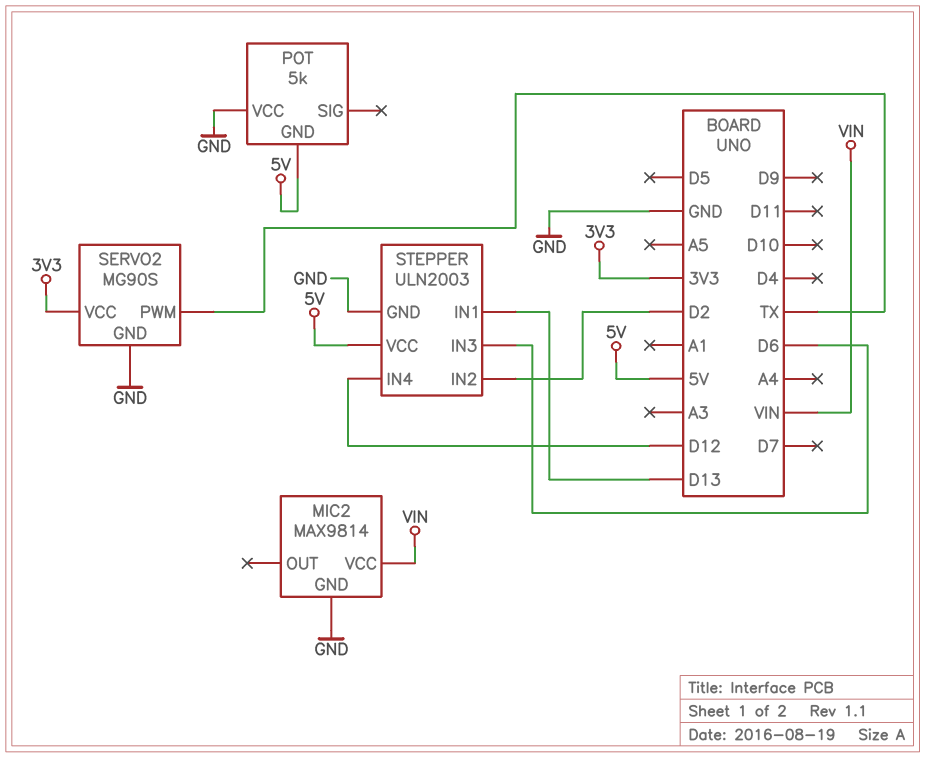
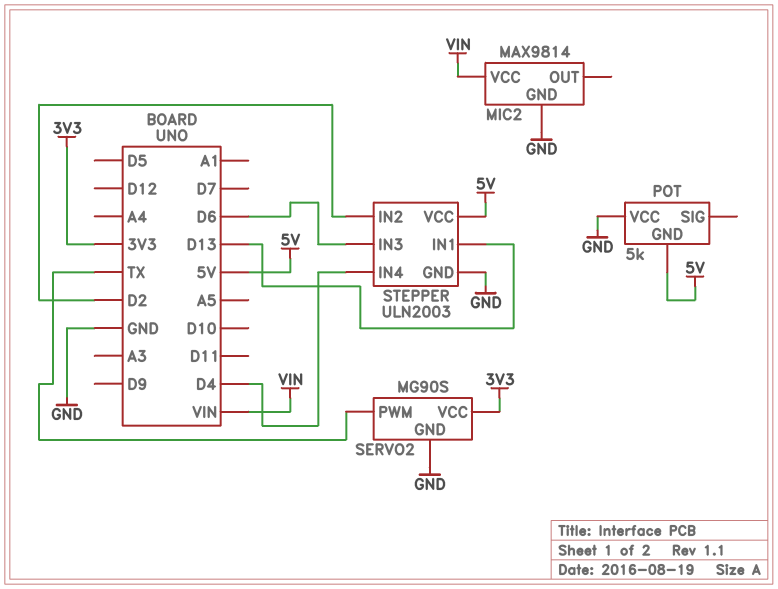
STEPPER pin IN4: D12 -> D4

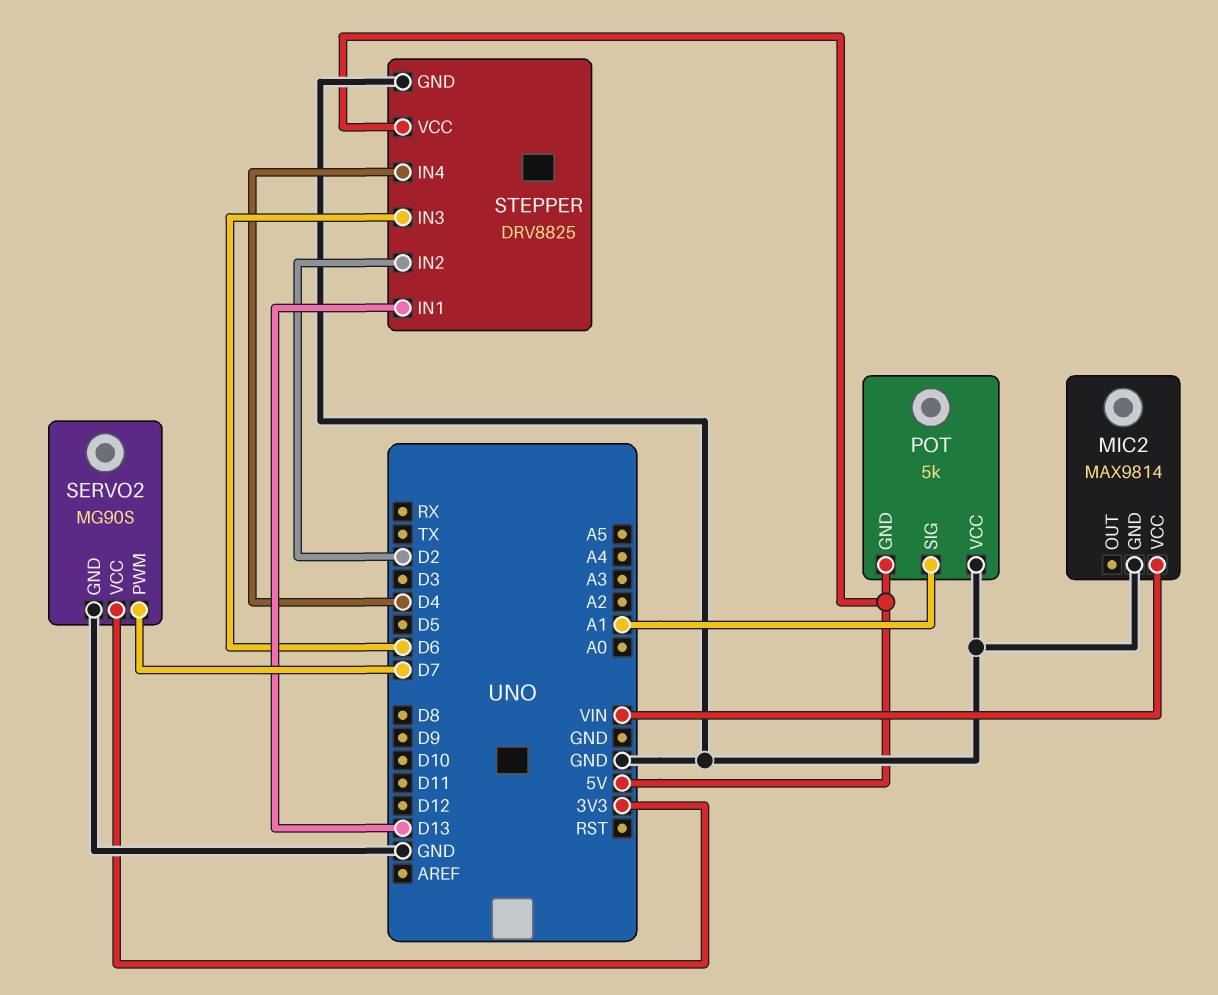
POT pin SIG: none -> A1
SERVO2 pin PWM: TX -> D7
STEPPER: ULN2003 -> DRV8825

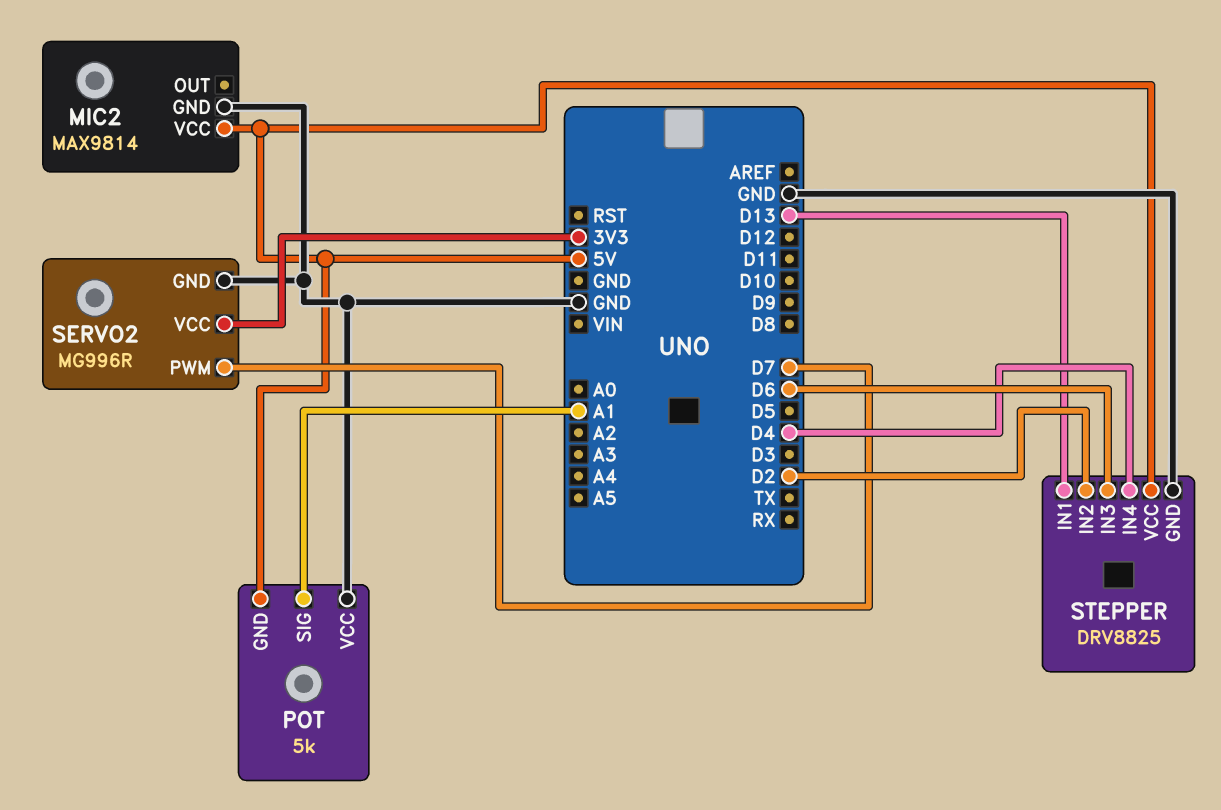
MIC2 pin VCC: VIN -> 5V
SERVO2: MG90S -> MG996R

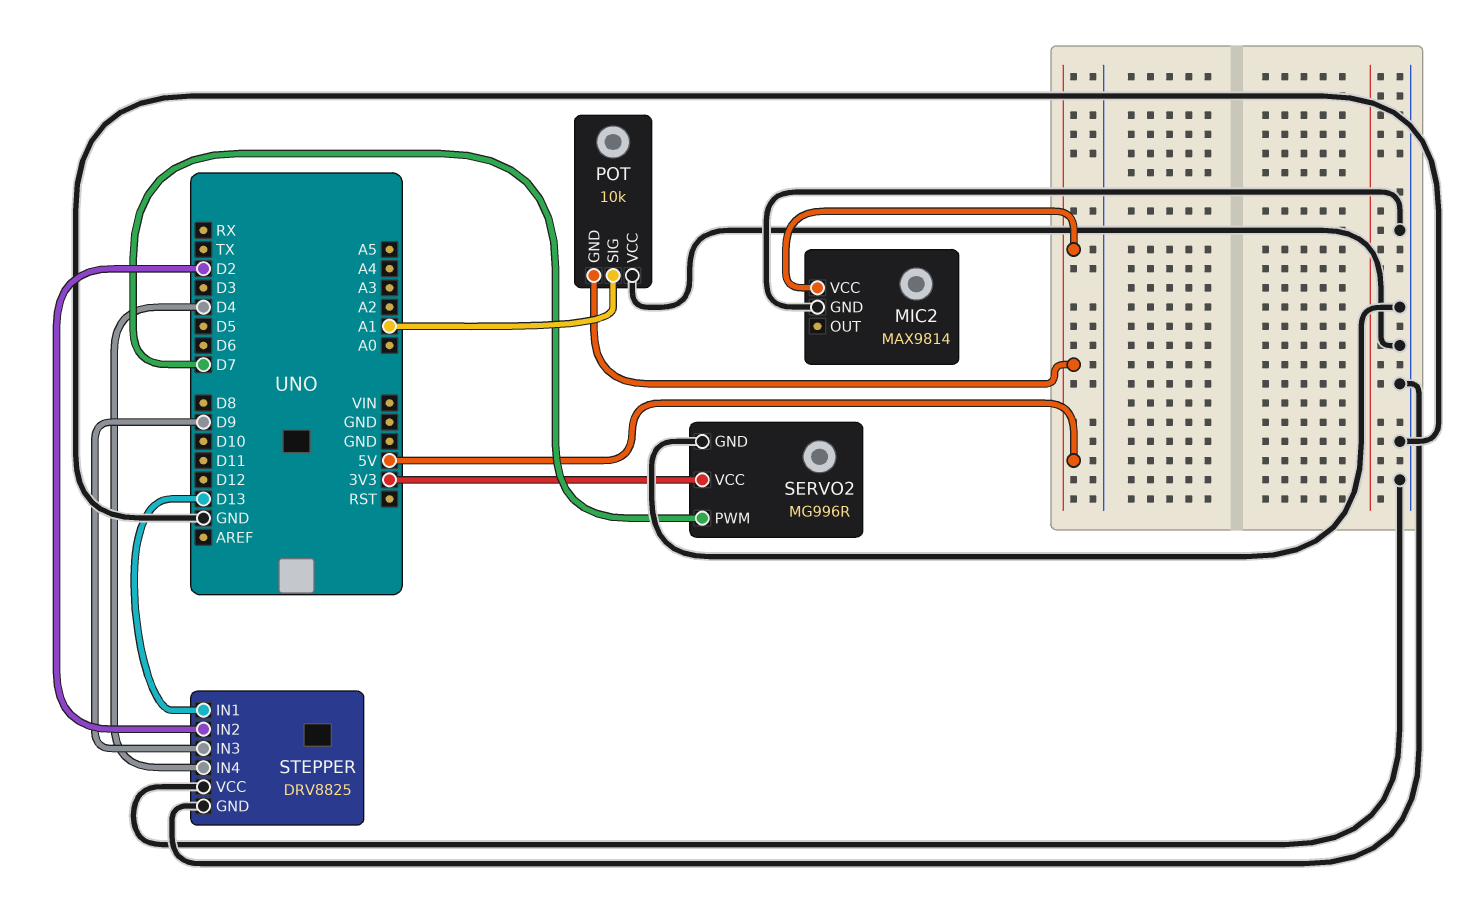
POT: 5k -> 10k
STEPPER pin IN3: D6 -> D9
STEPPER pin VCC: 5V -> GND

